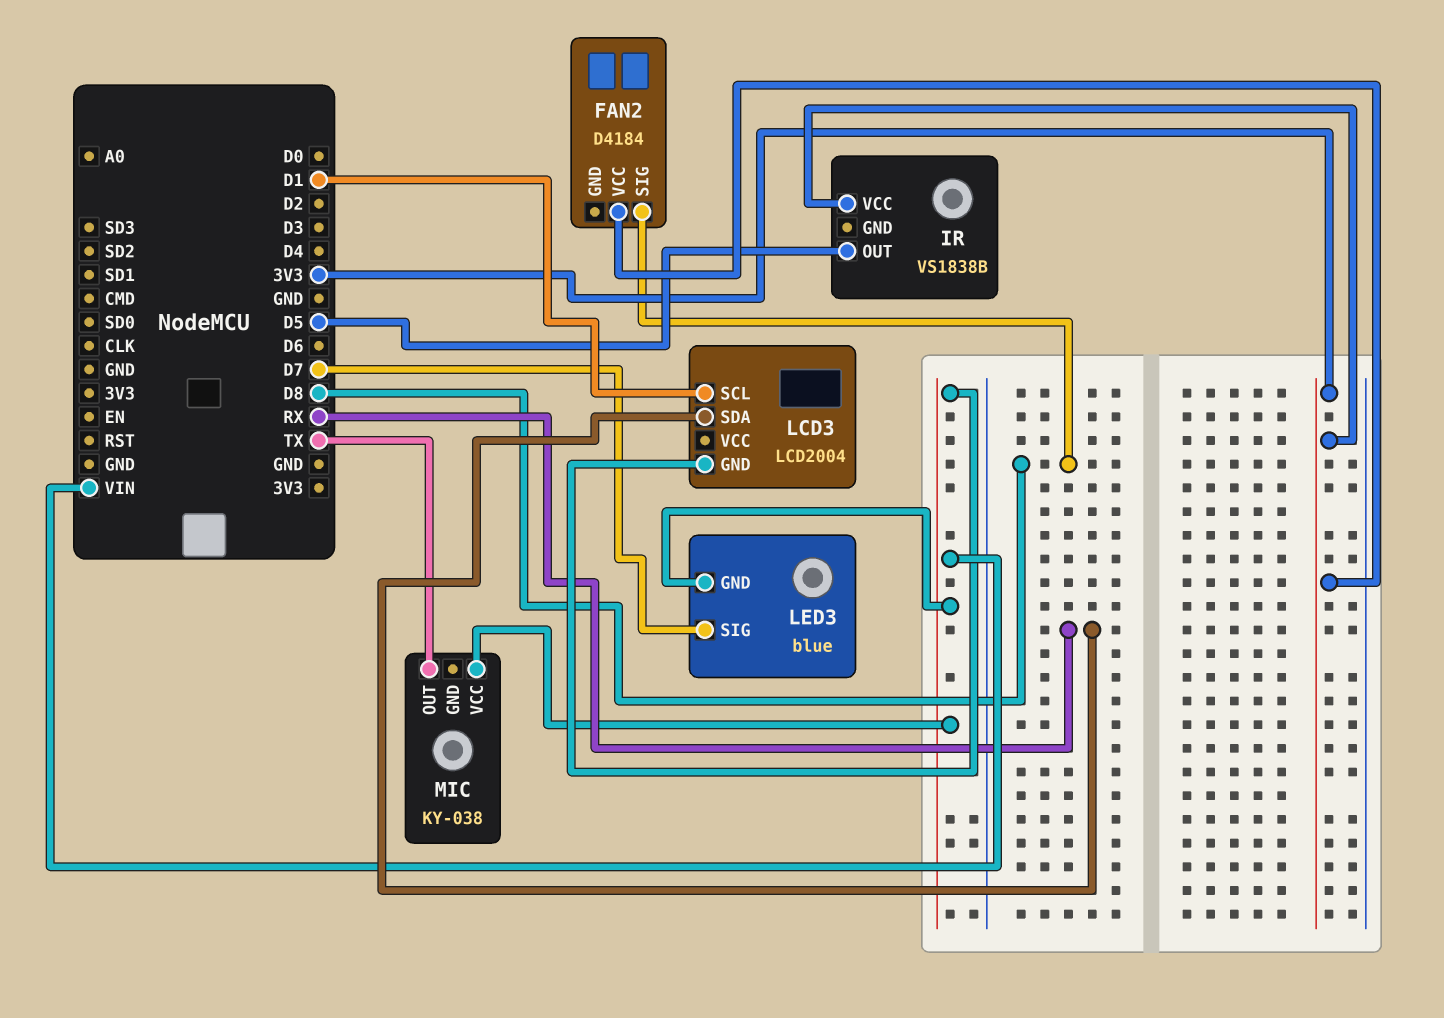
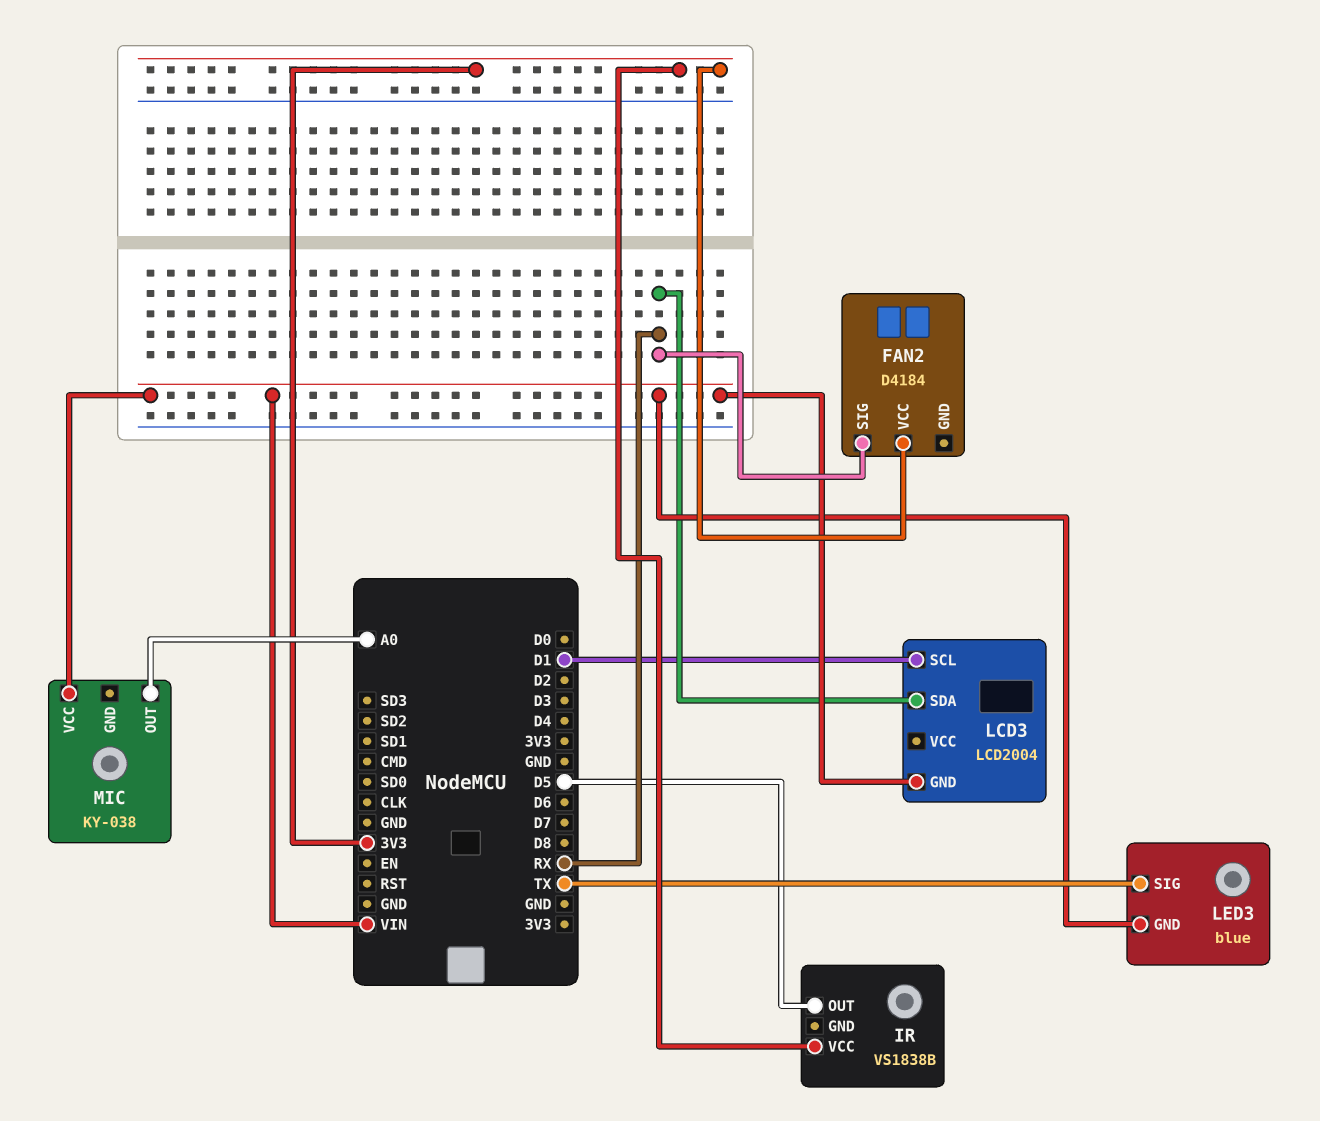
FAN2 pin SIG: D8 -> RX
LED3 pin SIG: D7 -> TX
MIC pin OUT: TX -> A0

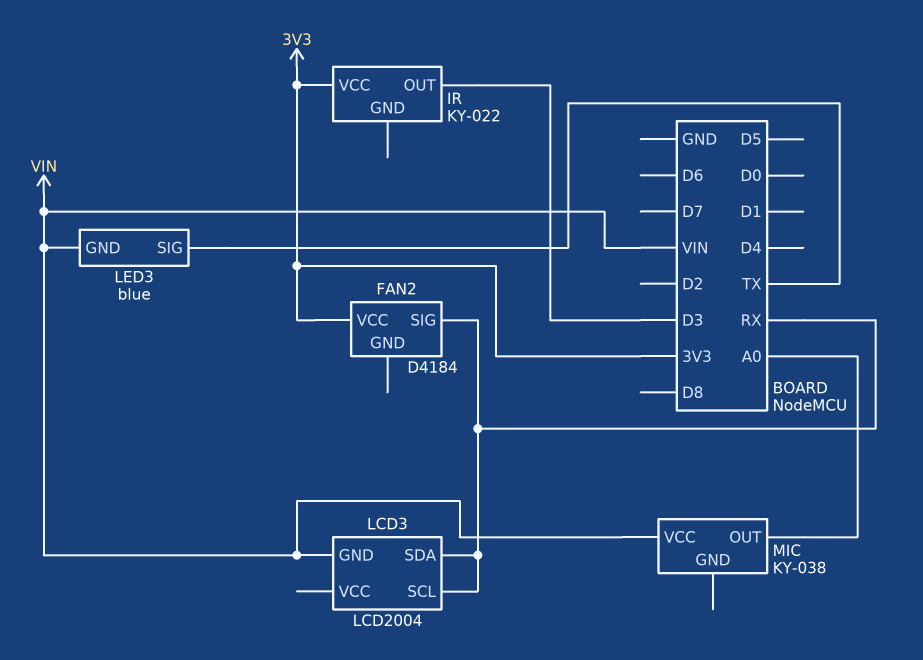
IR: VS1838B -> KY-022
IR pin OUT: D5 -> D3
LCD3 pin SCL: D1 -> RX

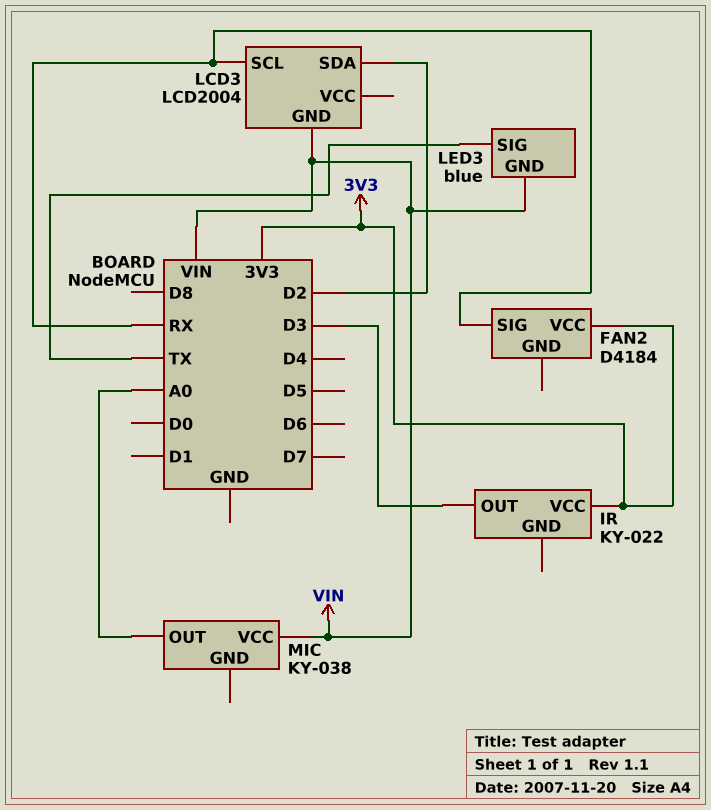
LCD3 pin SDA: RX -> D2

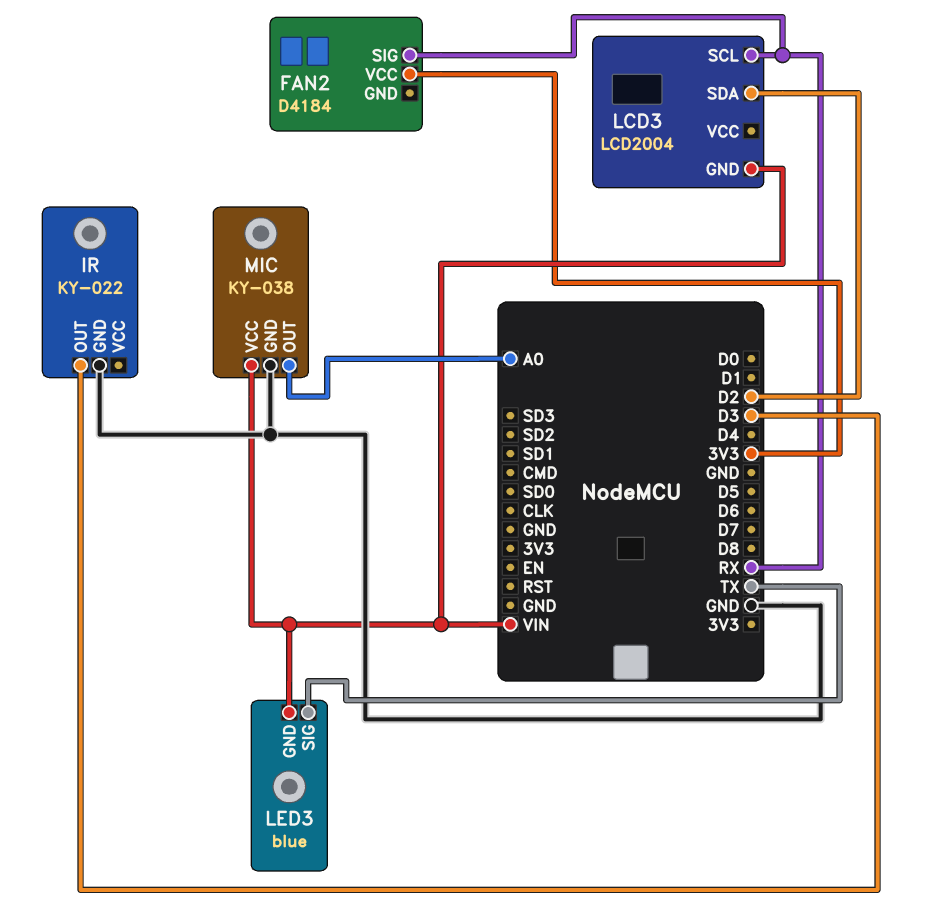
IR pin GND: none -> GND
IR pin VCC: 3V3 -> none
MIC pin GND: none -> GND

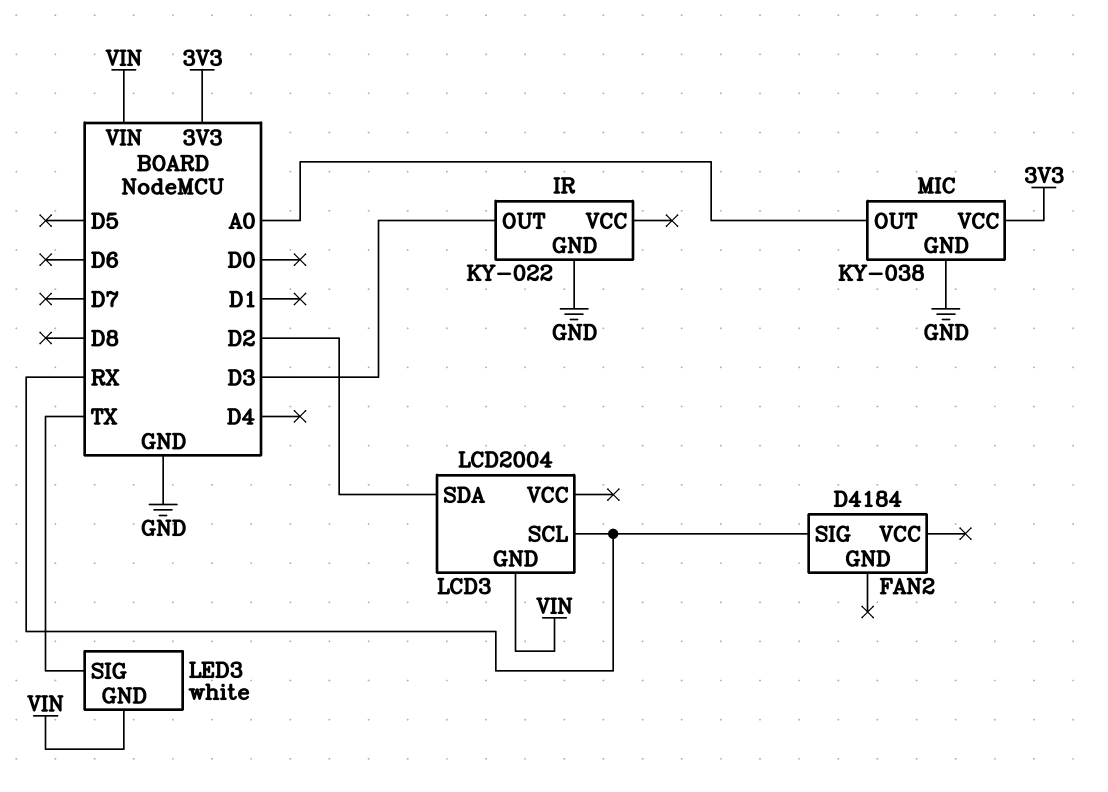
FAN2 pin VCC: 3V3 -> none
LED3: blue -> white
MIC pin VCC: VIN -> 3V3

